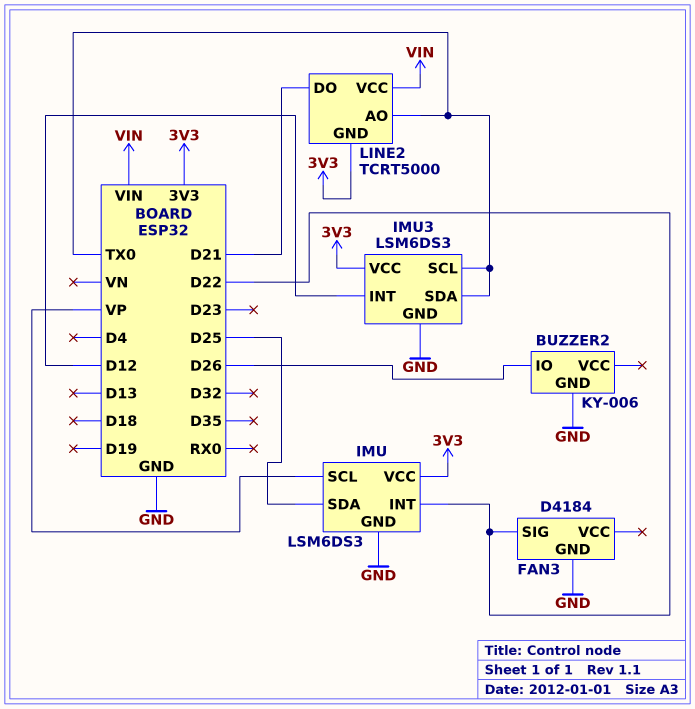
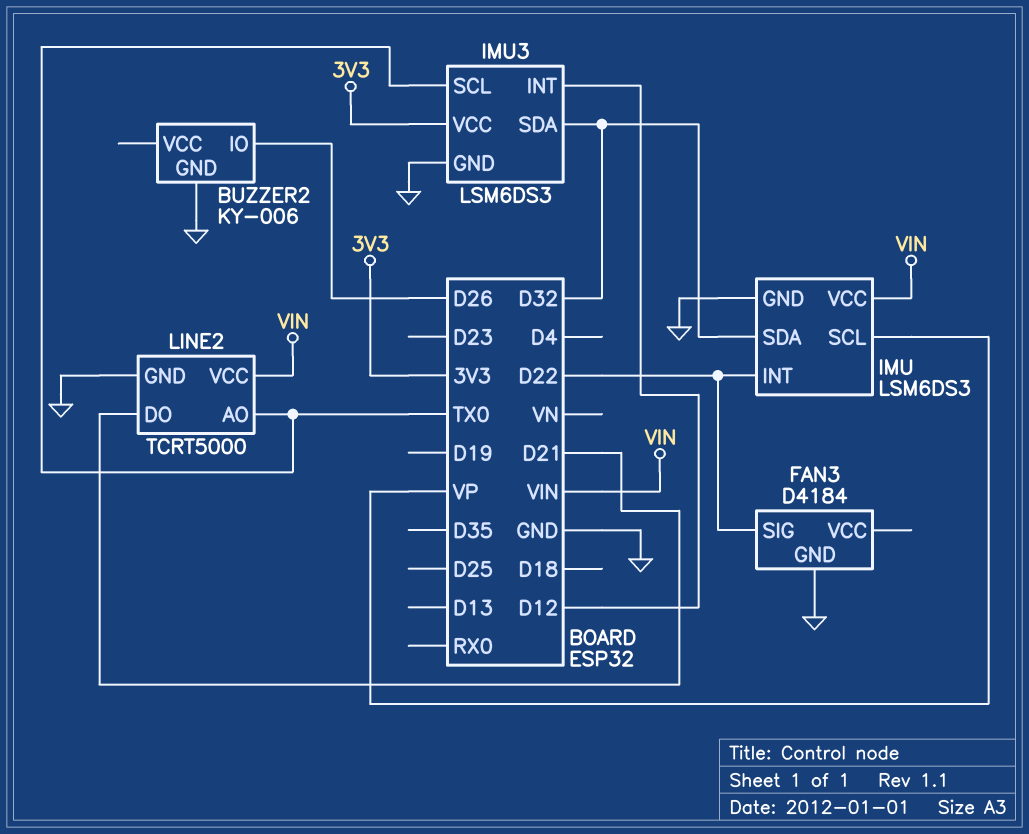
IMU pin SDA: D25 -> D32
IMU pin VCC: 3V3 -> VIN
IMU3 pin SDA: TX0 -> D32
LINE2 pin GND: 3V3 -> GND

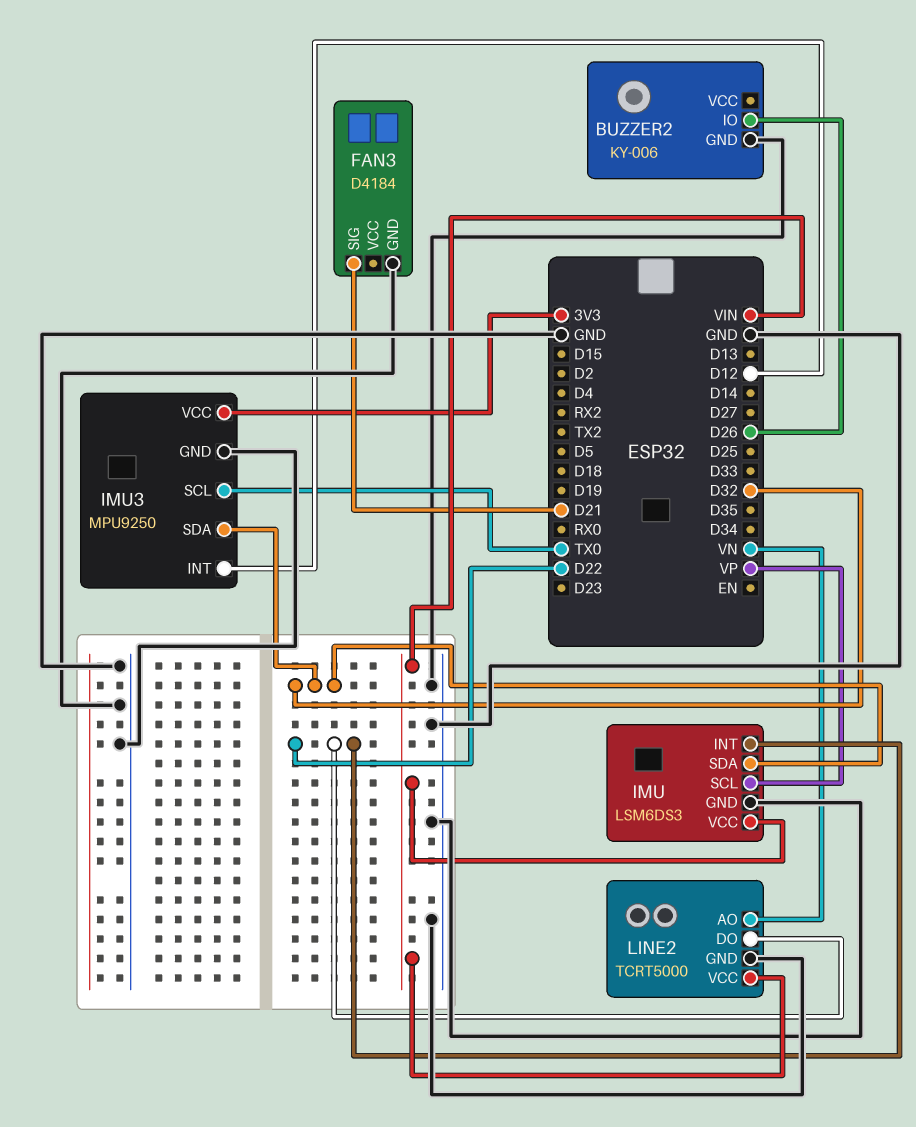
FAN3 pin SIG: D22 -> D21
IMU3: LSM6DS3 -> MPU9250
LINE2 pin AO: TX0 -> VN
LINE2 pin DO: D21 -> D22

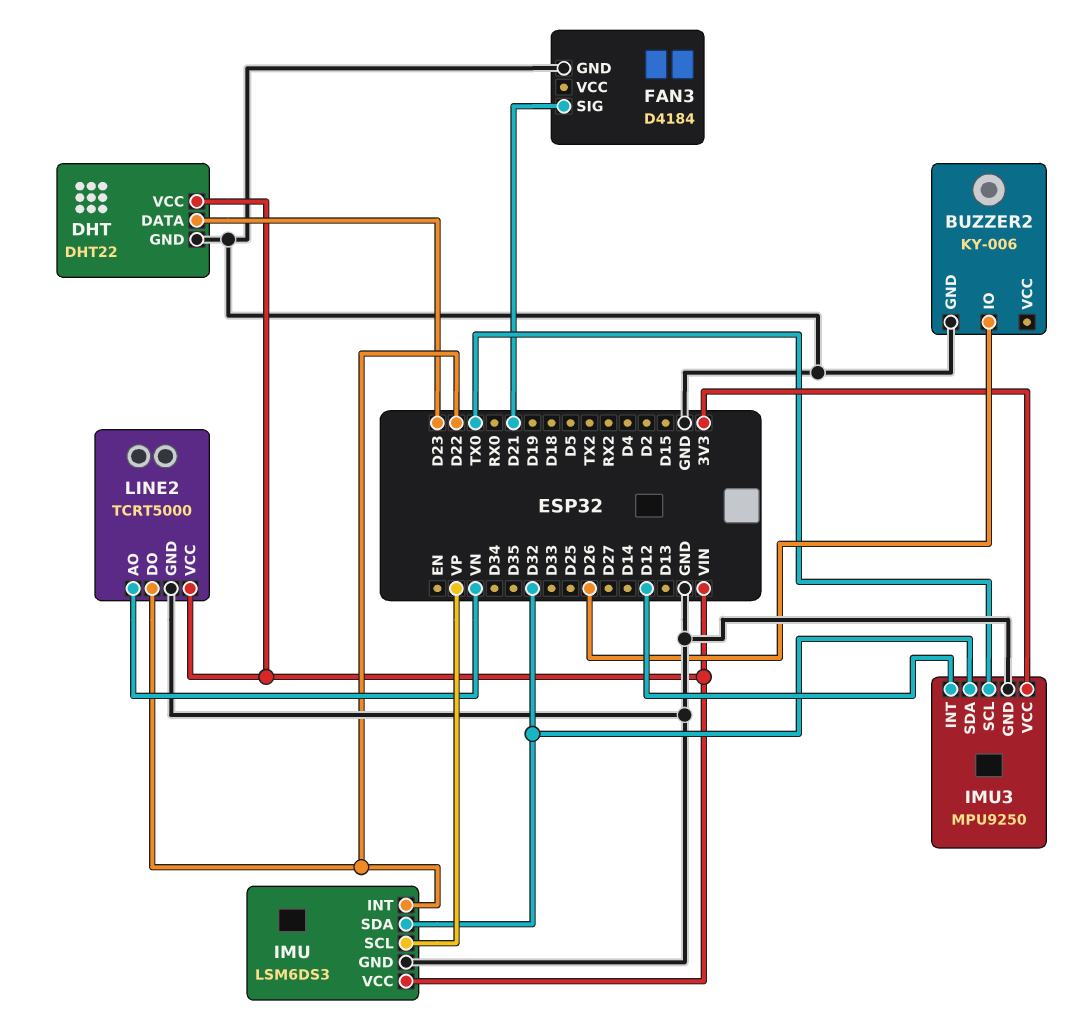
DHT: none -> DHT22
DHT pin DATA: none -> D23
DHT pin GND: none -> GND
DHT pin VCC: none -> VIN

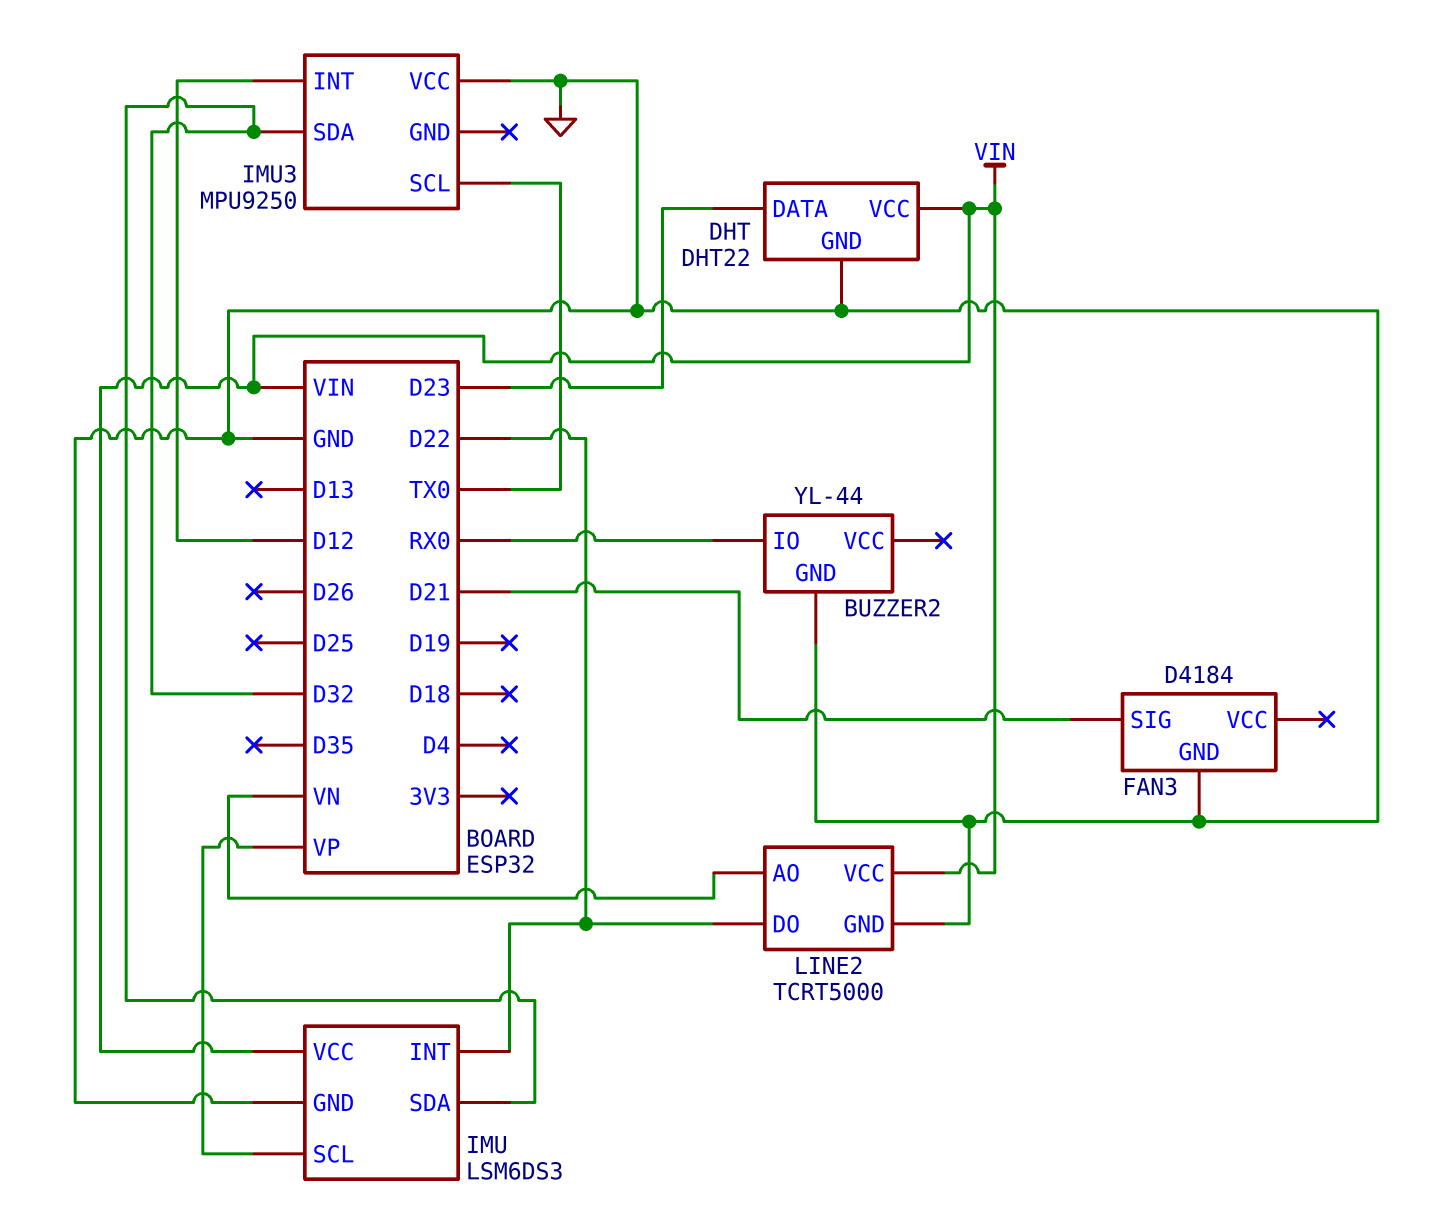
BUZZER2: KY-006 -> YL-44
BUZZER2 pin IO: D26 -> RX0
IMU3 pin GND: GND -> none
IMU3 pin VCC: 3V3 -> GND

